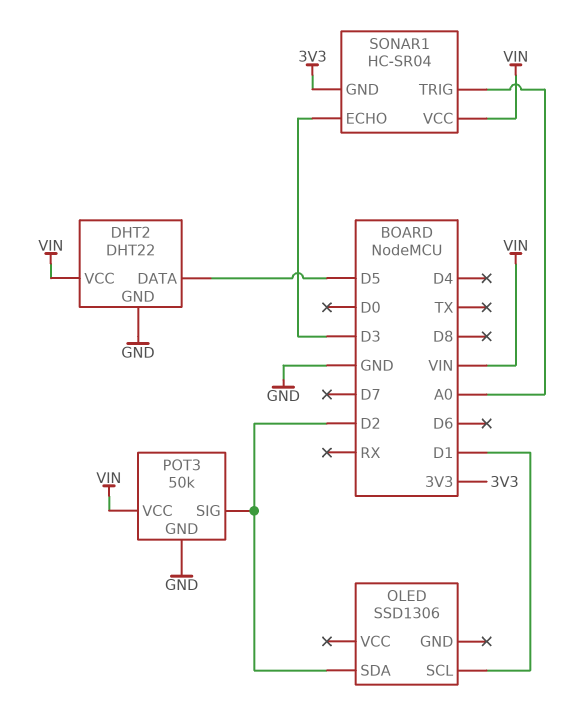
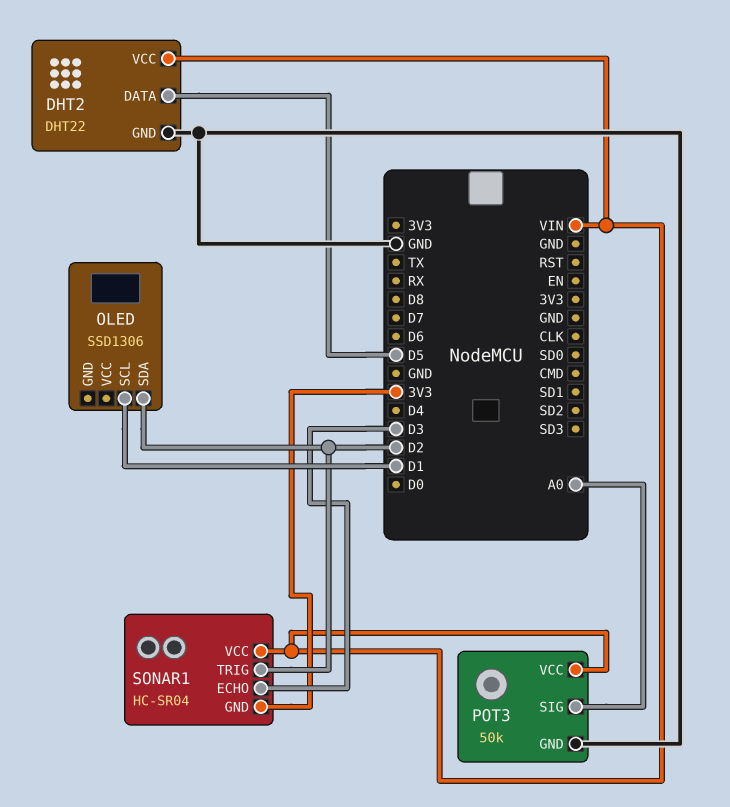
POT3 pin SIG: D2 -> A0
SONAR1 pin TRIG: A0 -> D2

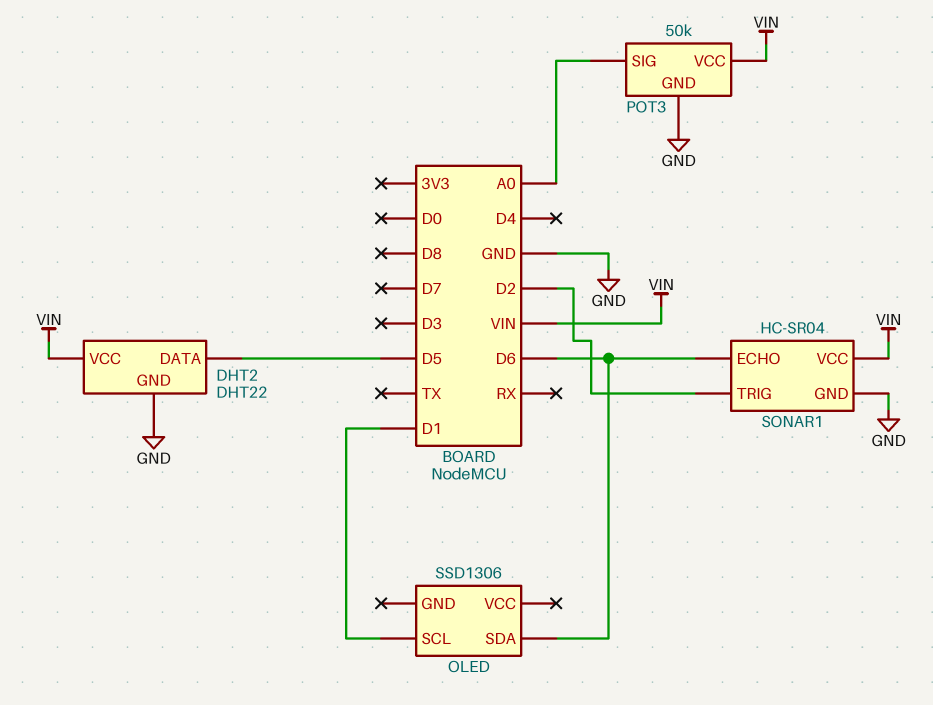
OLED pin SDA: D2 -> D6
SONAR1 pin ECHO: D3 -> D6
SONAR1 pin GND: 3V3 -> GND

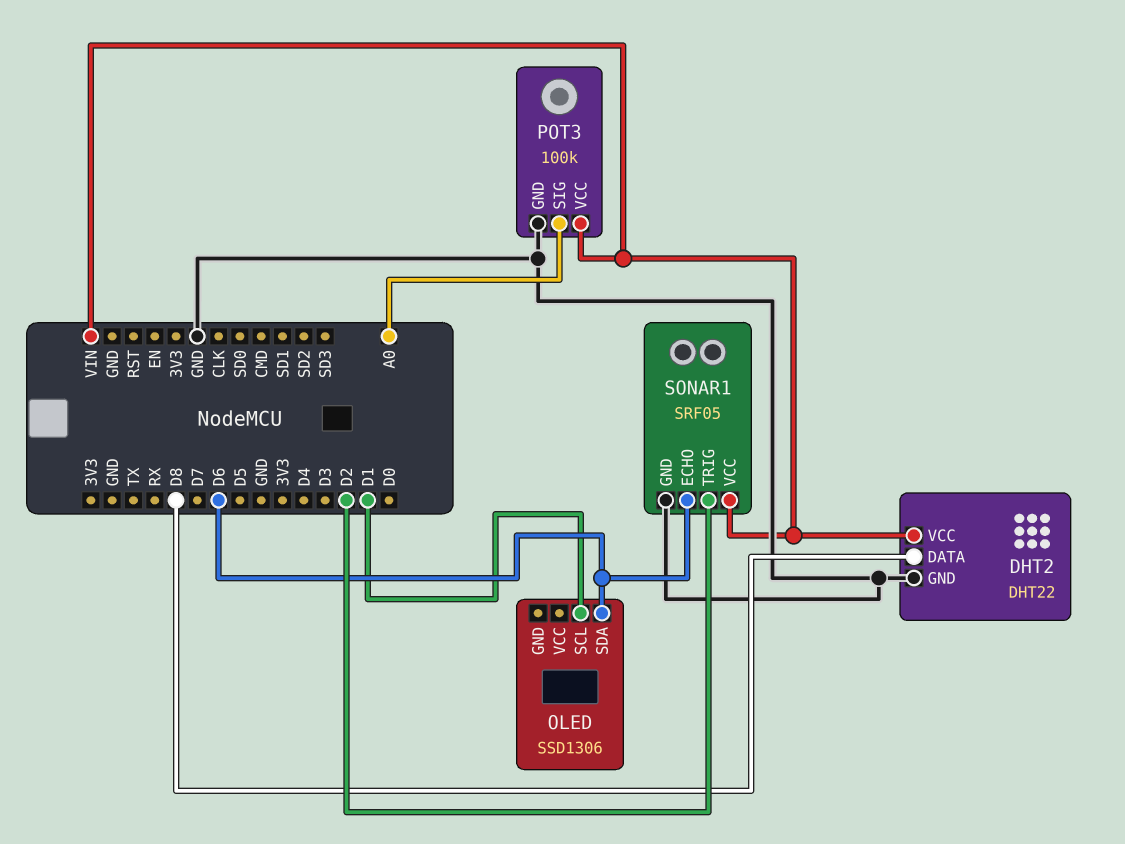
DHT2 pin DATA: D5 -> D8
POT3: 50k -> 100k
SONAR1: HC-SR04 -> SRF05

